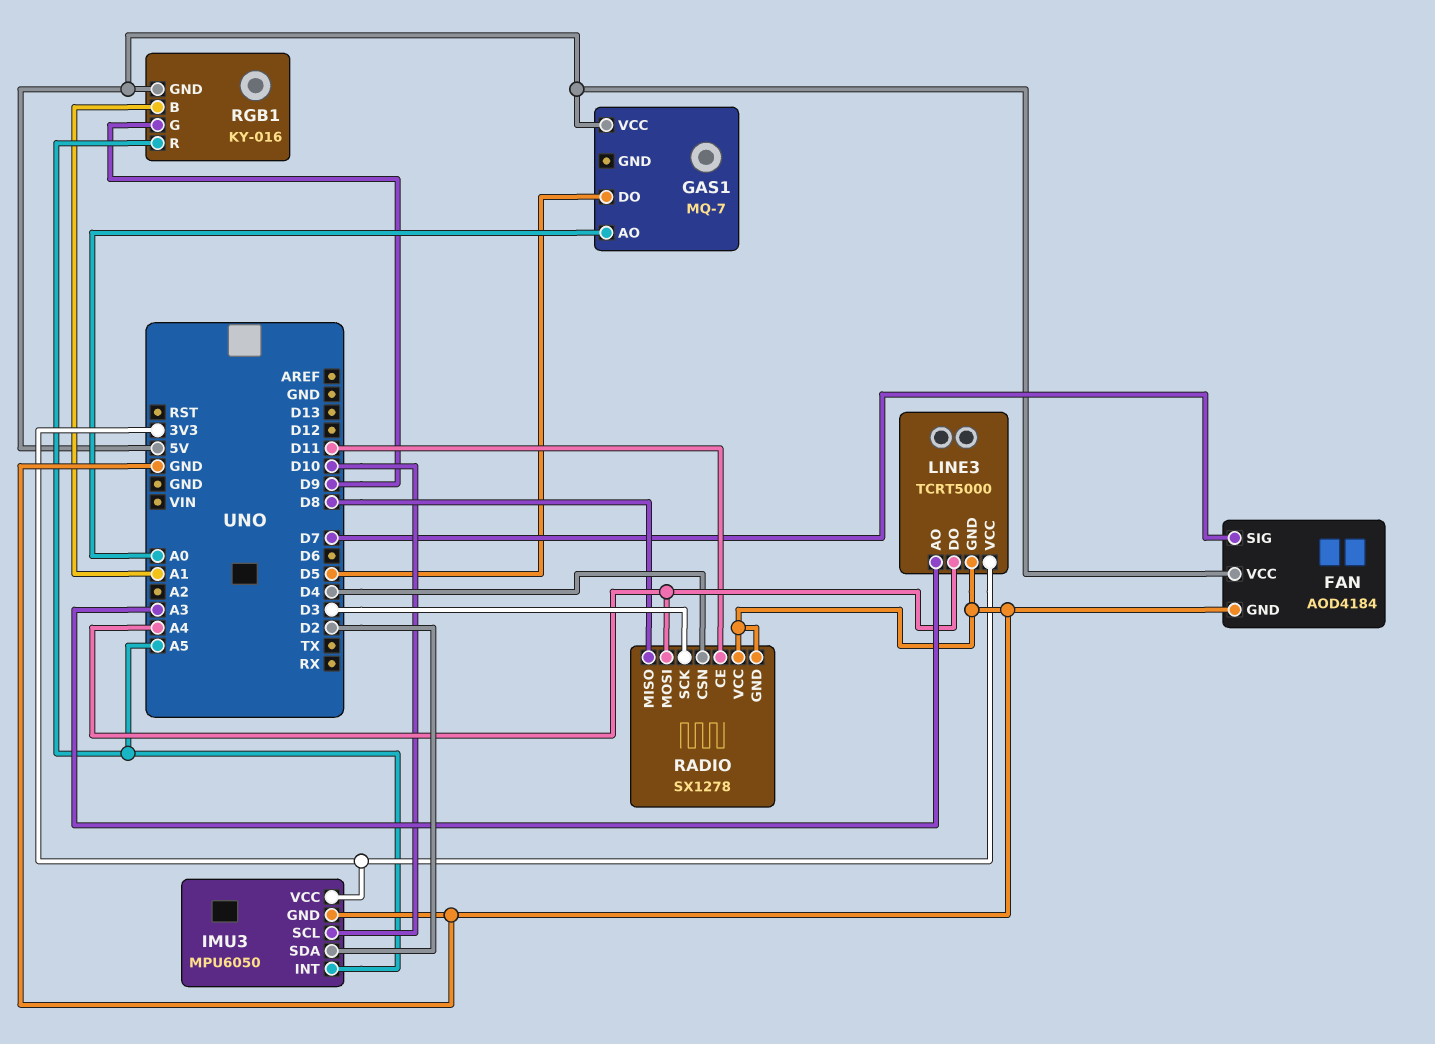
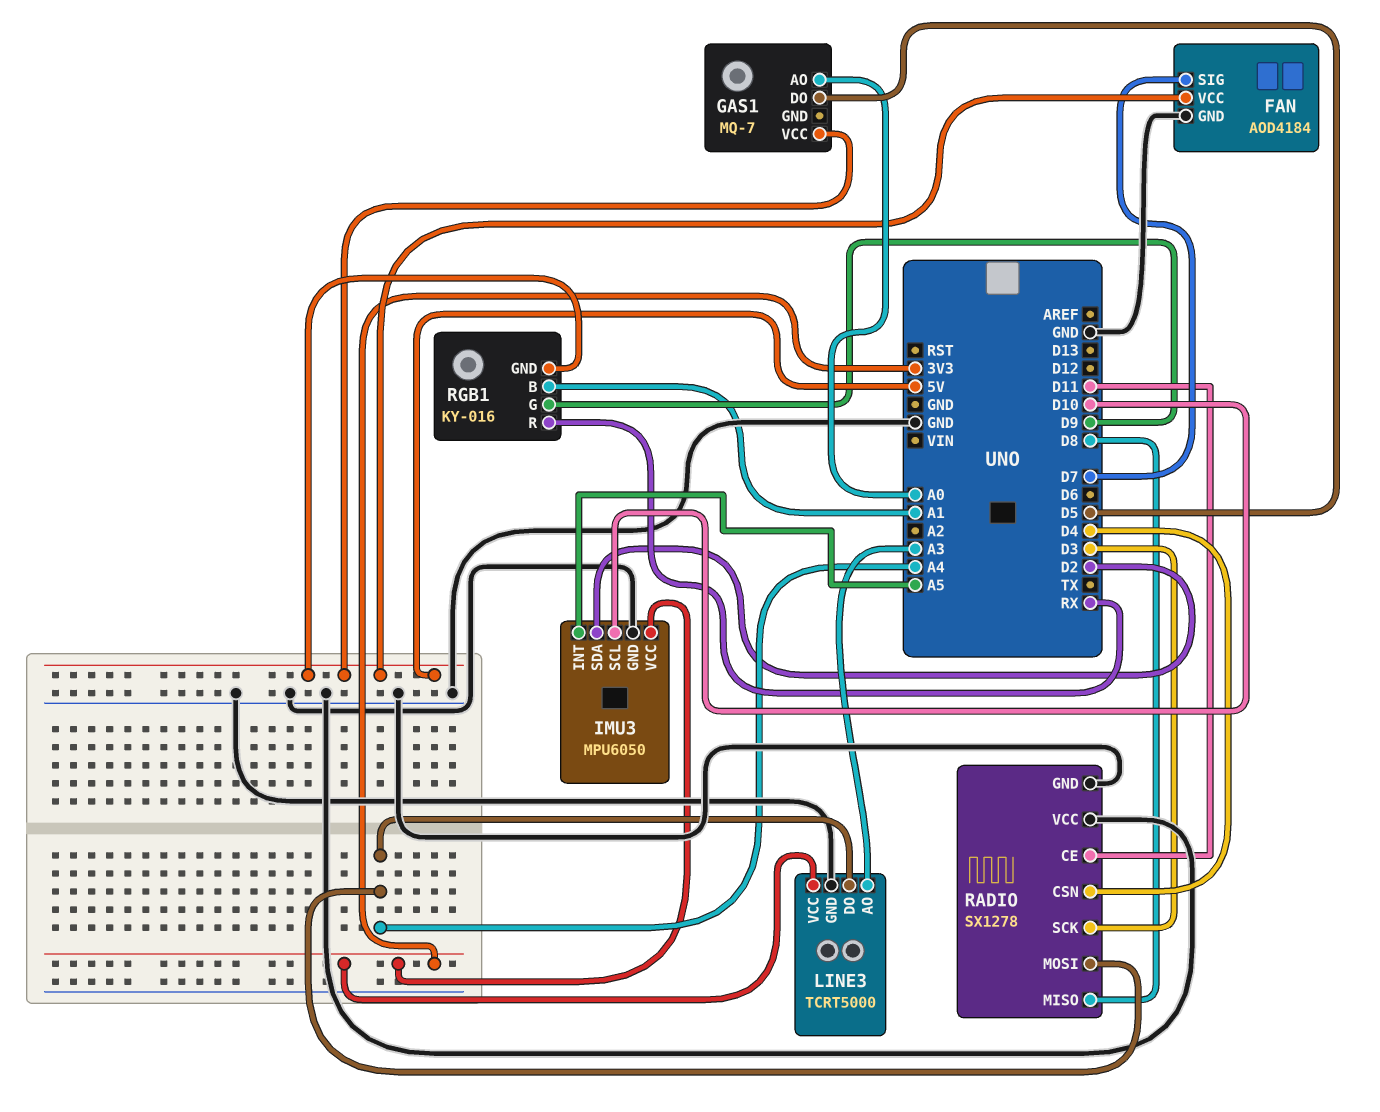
RGB1 pin R: A5 -> RX

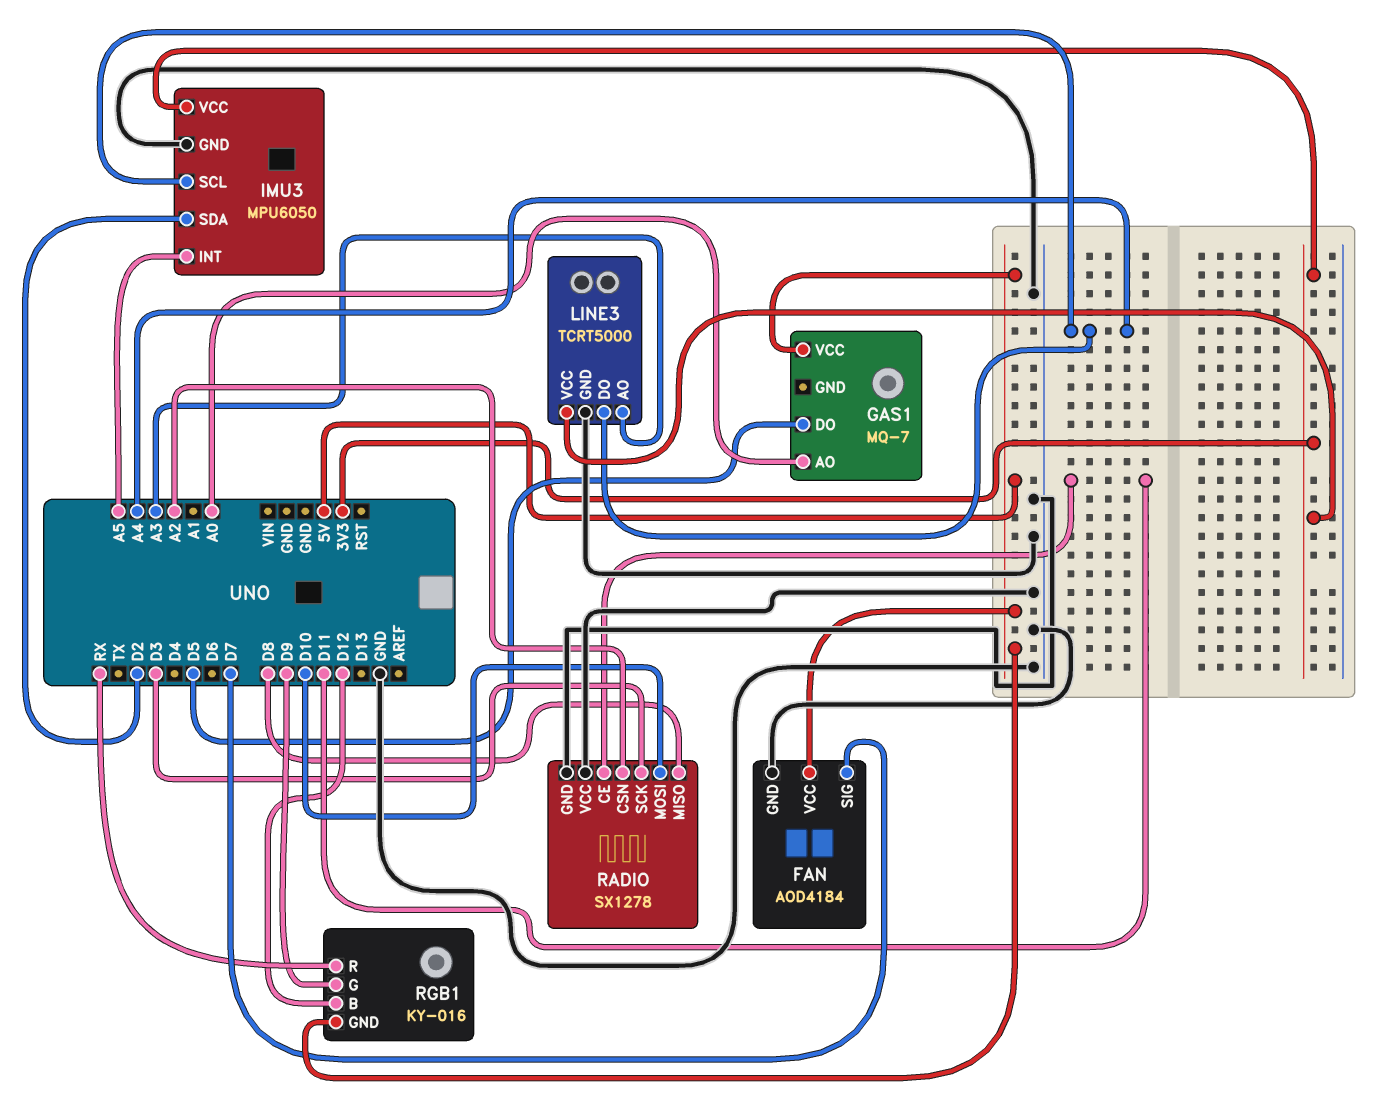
IMU3 pin SCL: D10 -> A4
RADIO pin CSN: D4 -> A2
RADIO pin MOSI: A4 -> D10
RGB1 pin B: A1 -> D12

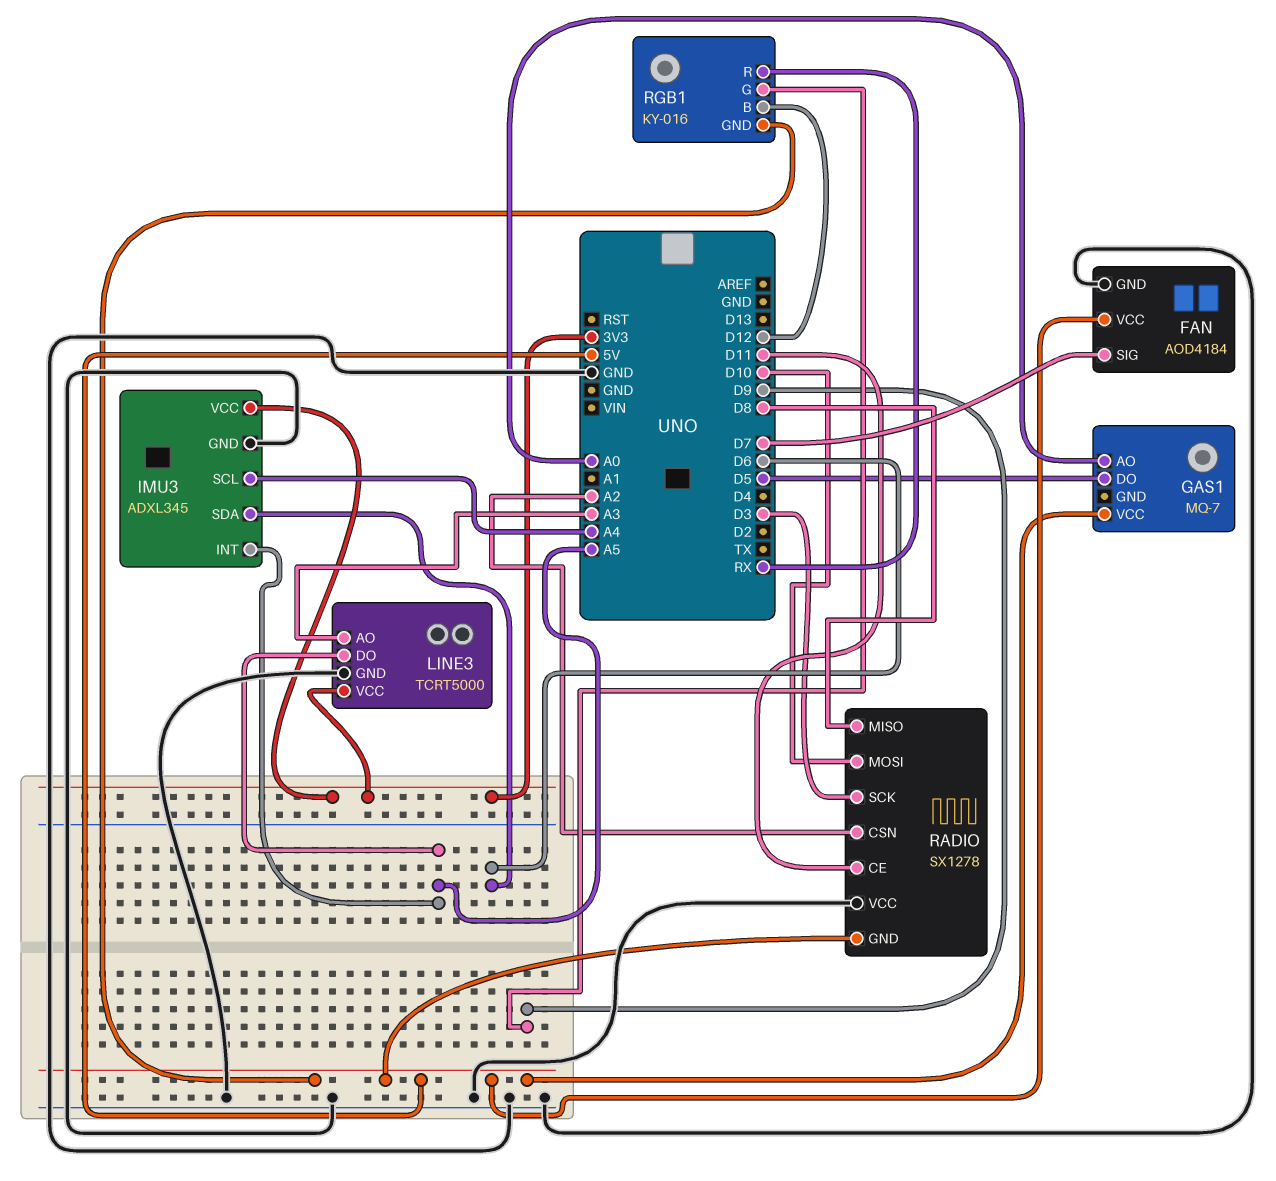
IMU3: MPU6050 -> ADXL345
IMU3 pin SDA: D2 -> D6
LINE3 pin DO: A4 -> A5
RADIO pin GND: GND -> 5V

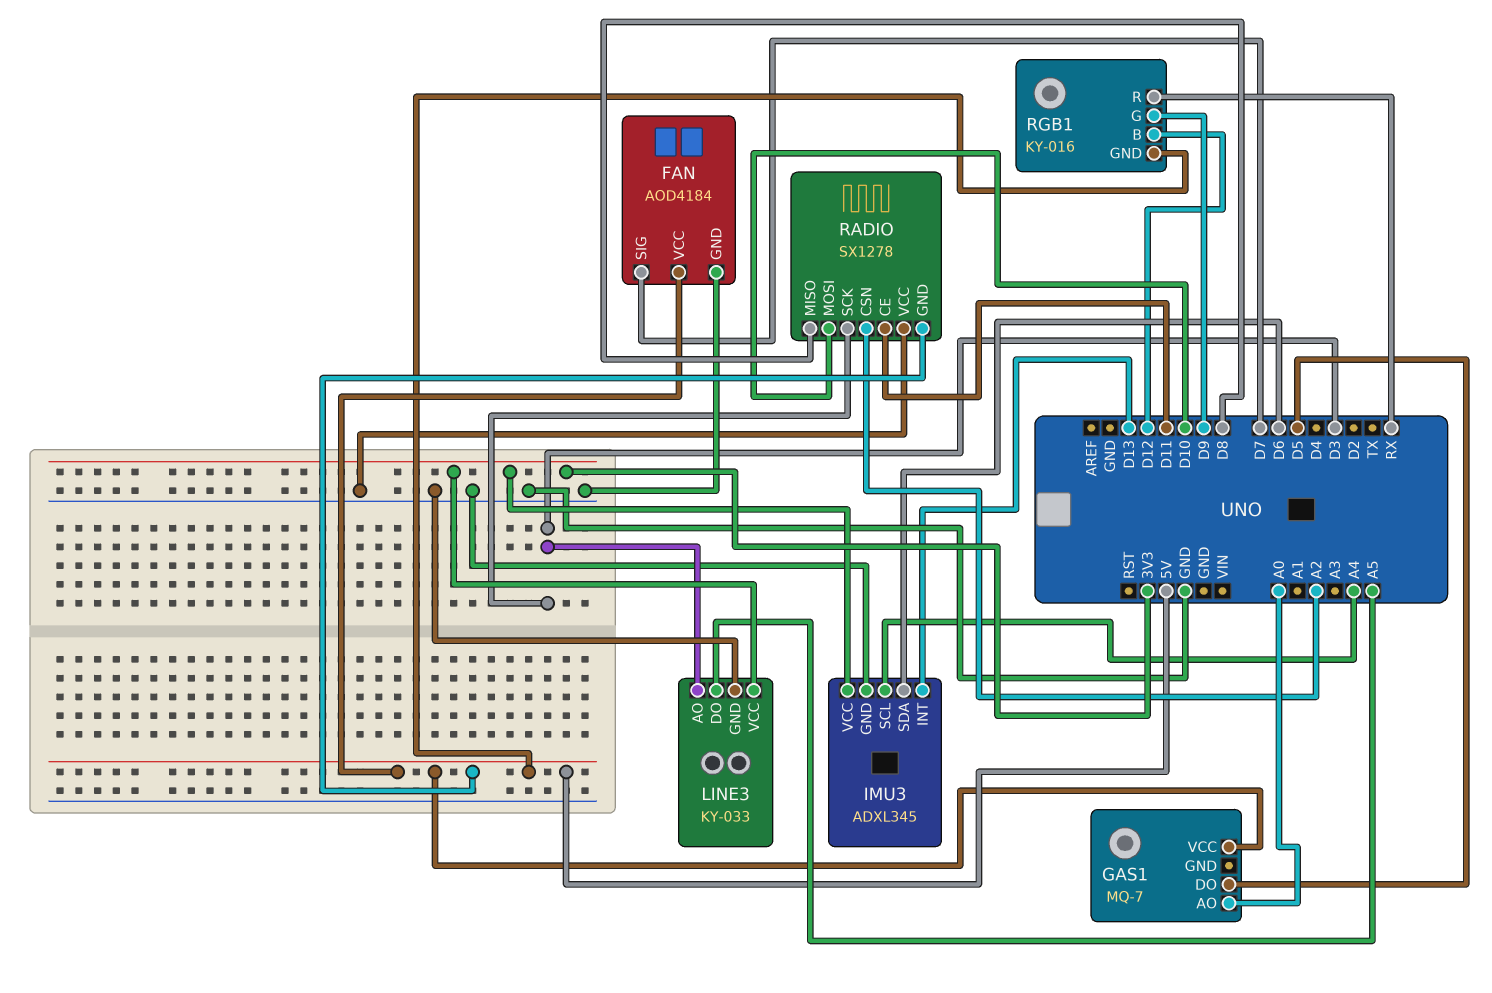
IMU3 pin INT: A5 -> D13
LINE3: TCRT5000 -> KY-033
LINE3 pin AO: A3 -> D3

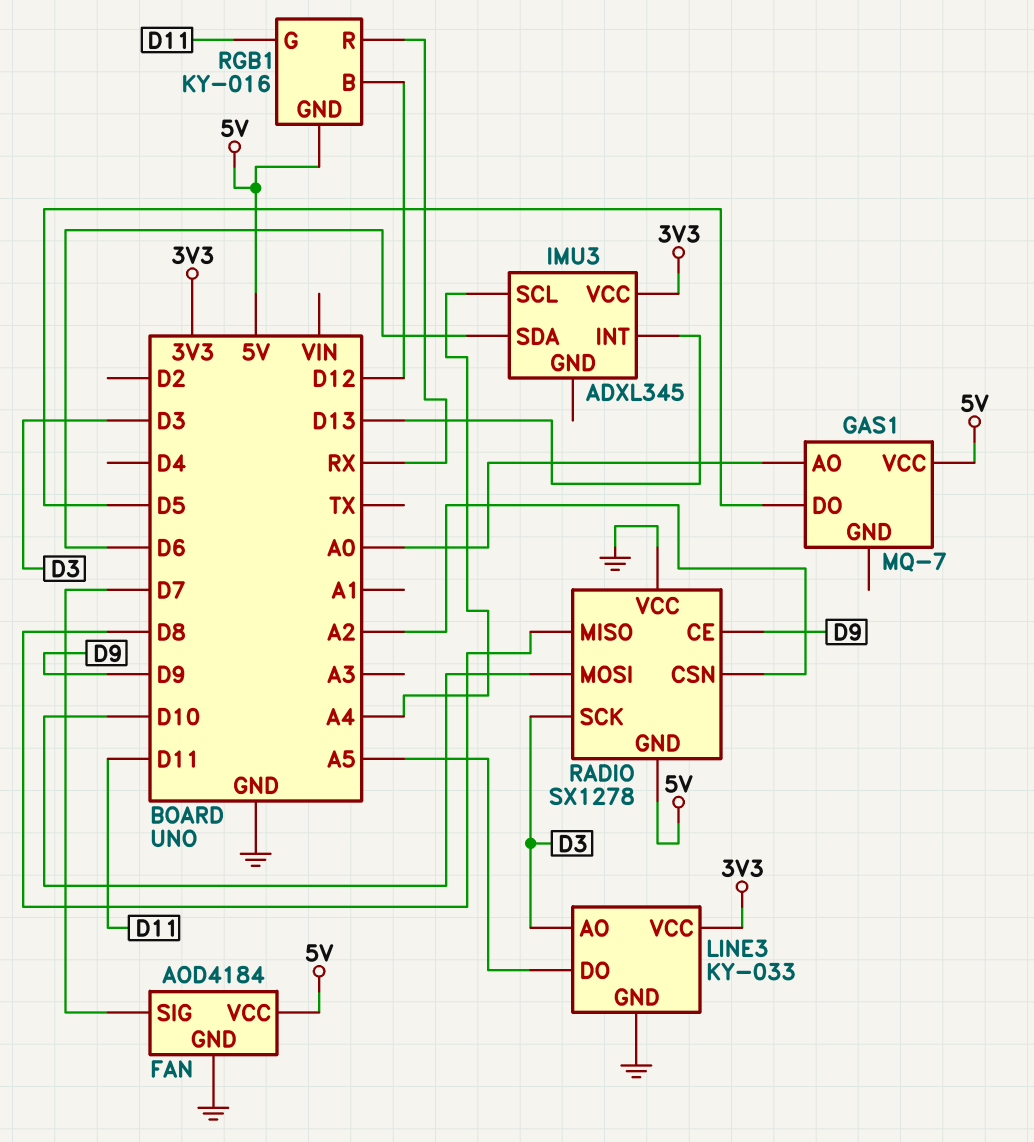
IMU3 pin GND: GND -> none
RADIO pin CE: D11 -> D9
RGB1 pin G: D9 -> D11

